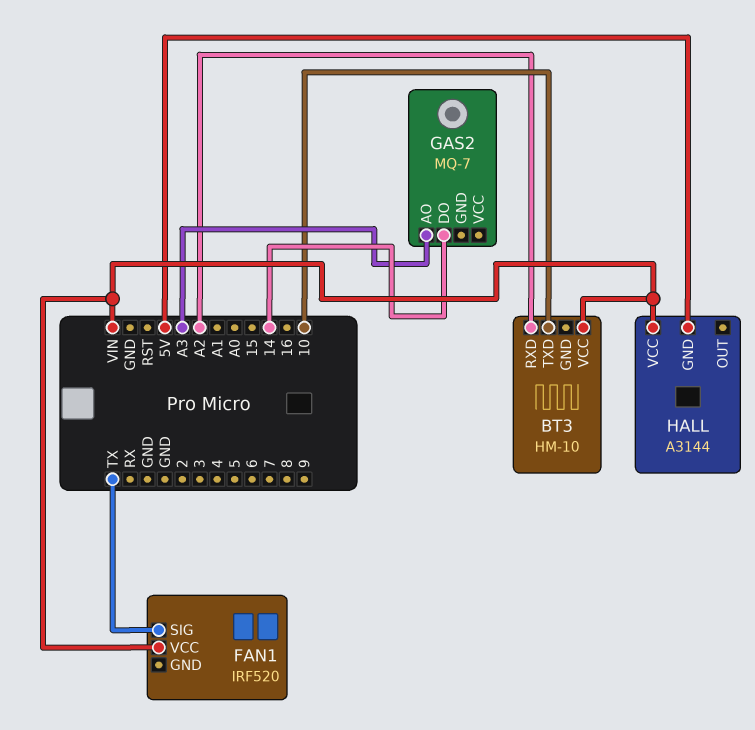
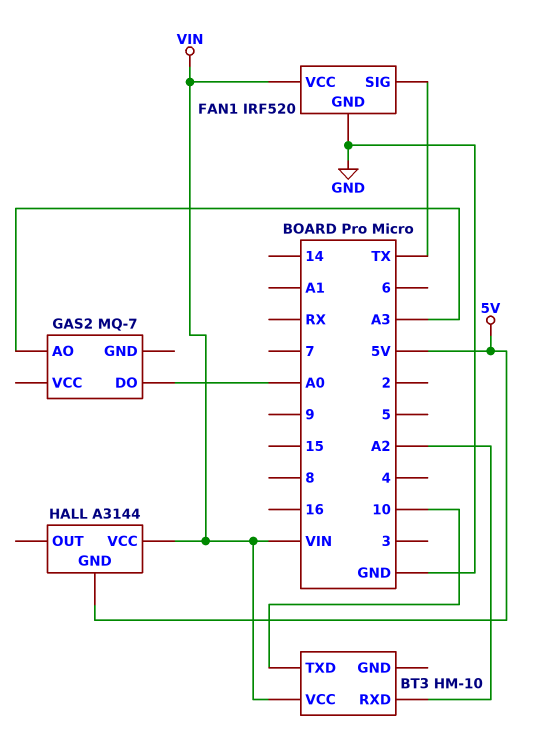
FAN1 pin GND: none -> GND
GAS2 pin DO: 14 -> A0

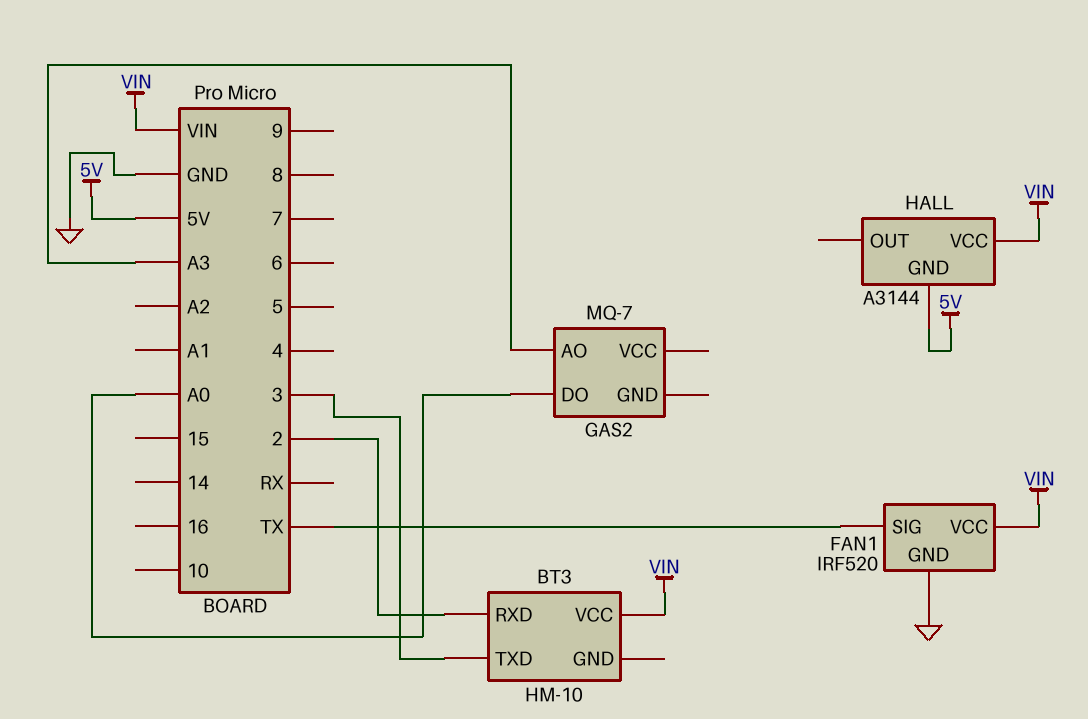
BT3 pin RXD: A2 -> 2
BT3 pin TXD: 10 -> 3

